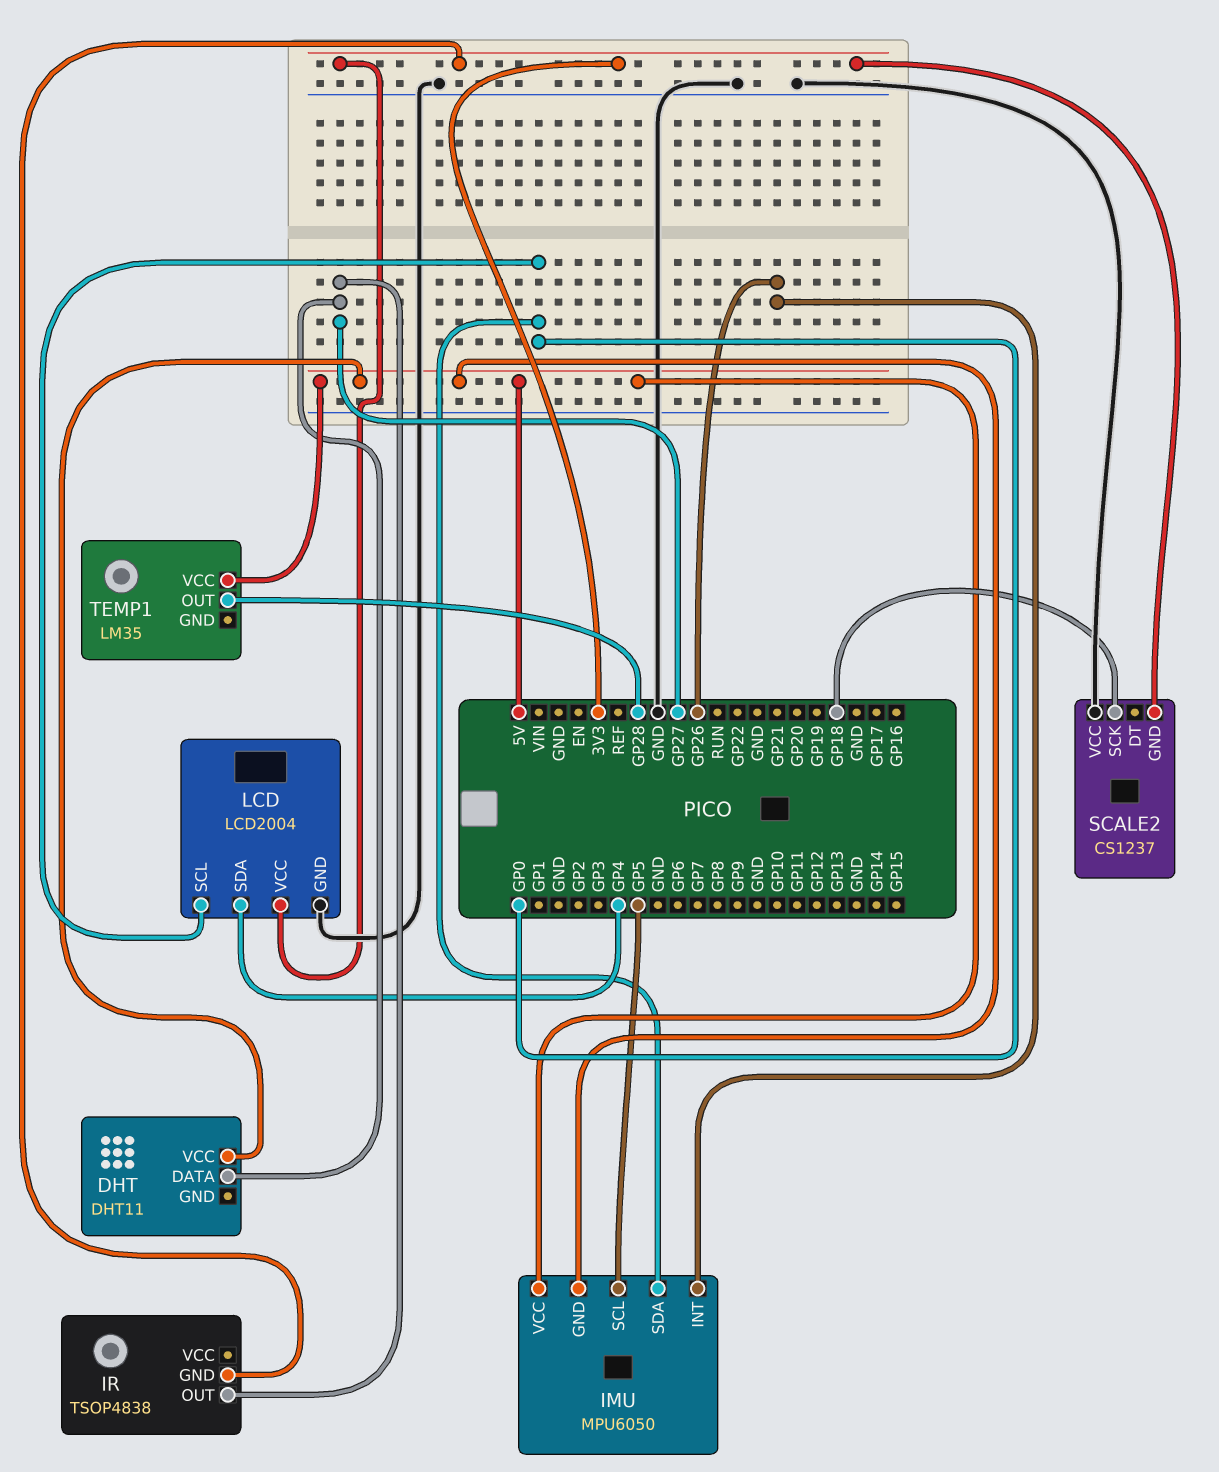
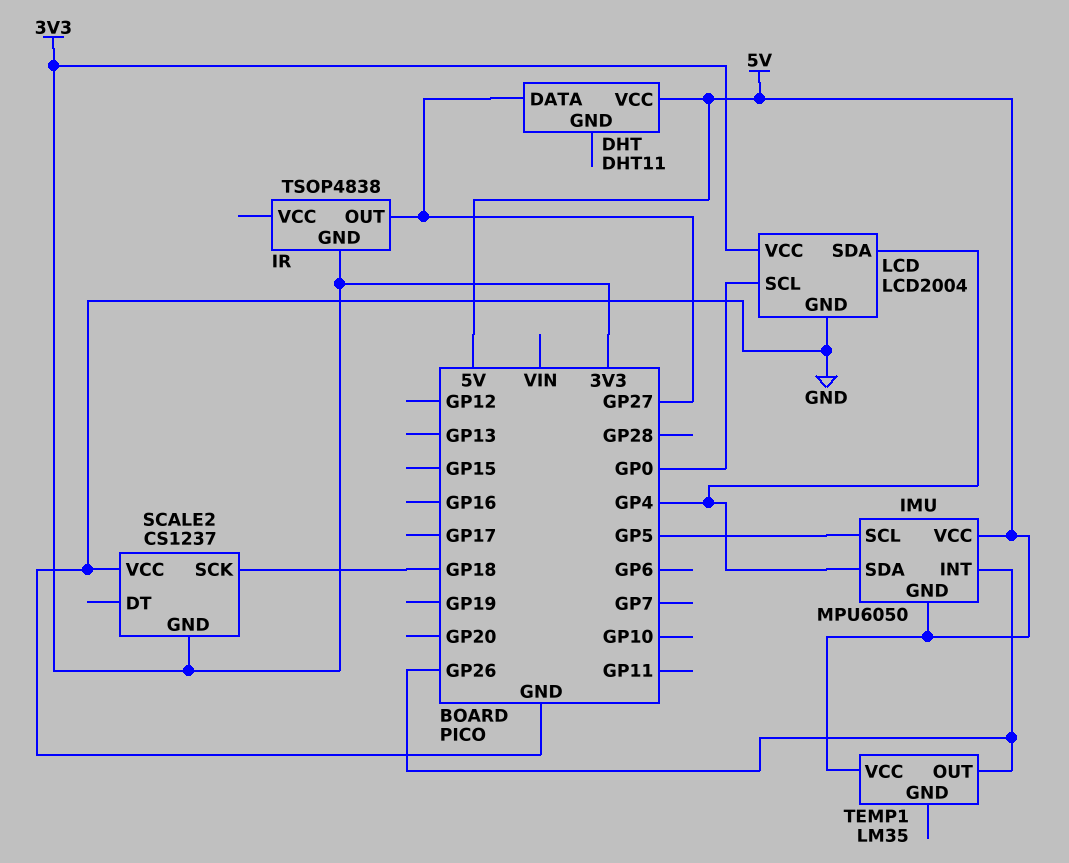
IMU pin SDA: GP0 -> GP4
TEMP1 pin OUT: GP28 -> GP26

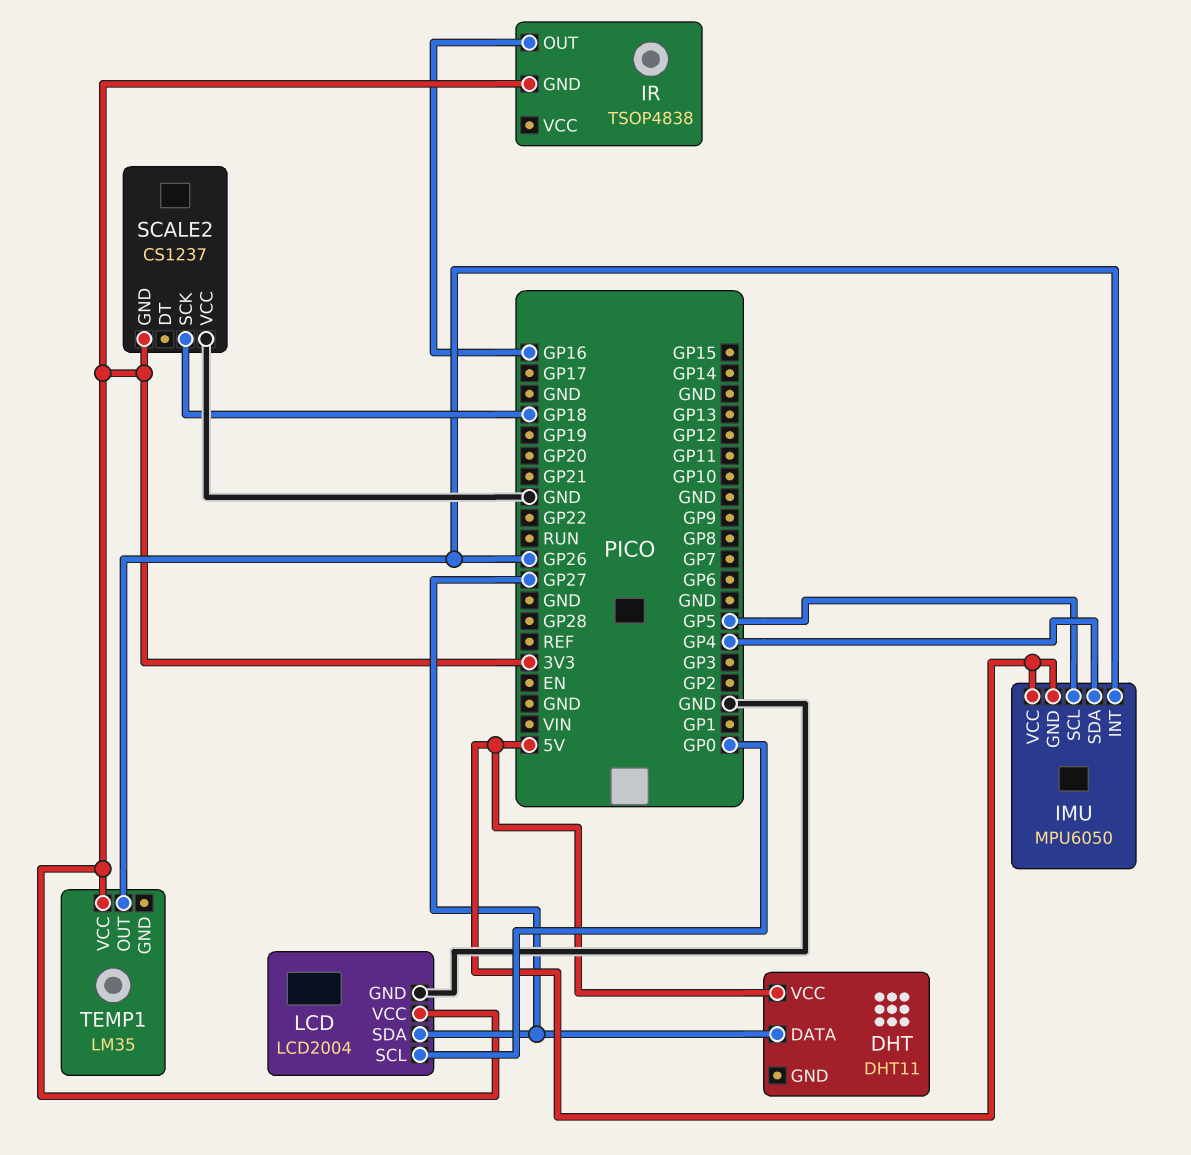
IR pin OUT: GP27 -> GP16
LCD pin SDA: GP4 -> GP27
TEMP1 pin VCC: 5V -> 3V3

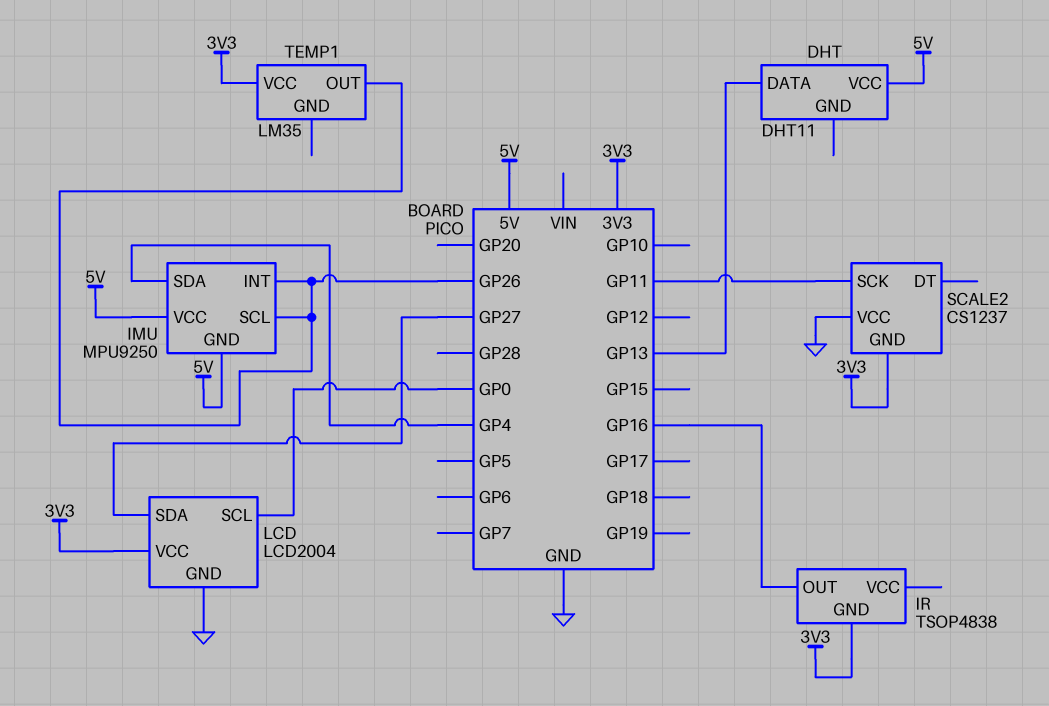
DHT pin DATA: GP27 -> GP13
IMU: MPU6050 -> MPU9250
IMU pin SCL: GP5 -> GP26
SCALE2 pin SCK: GP18 -> GP11

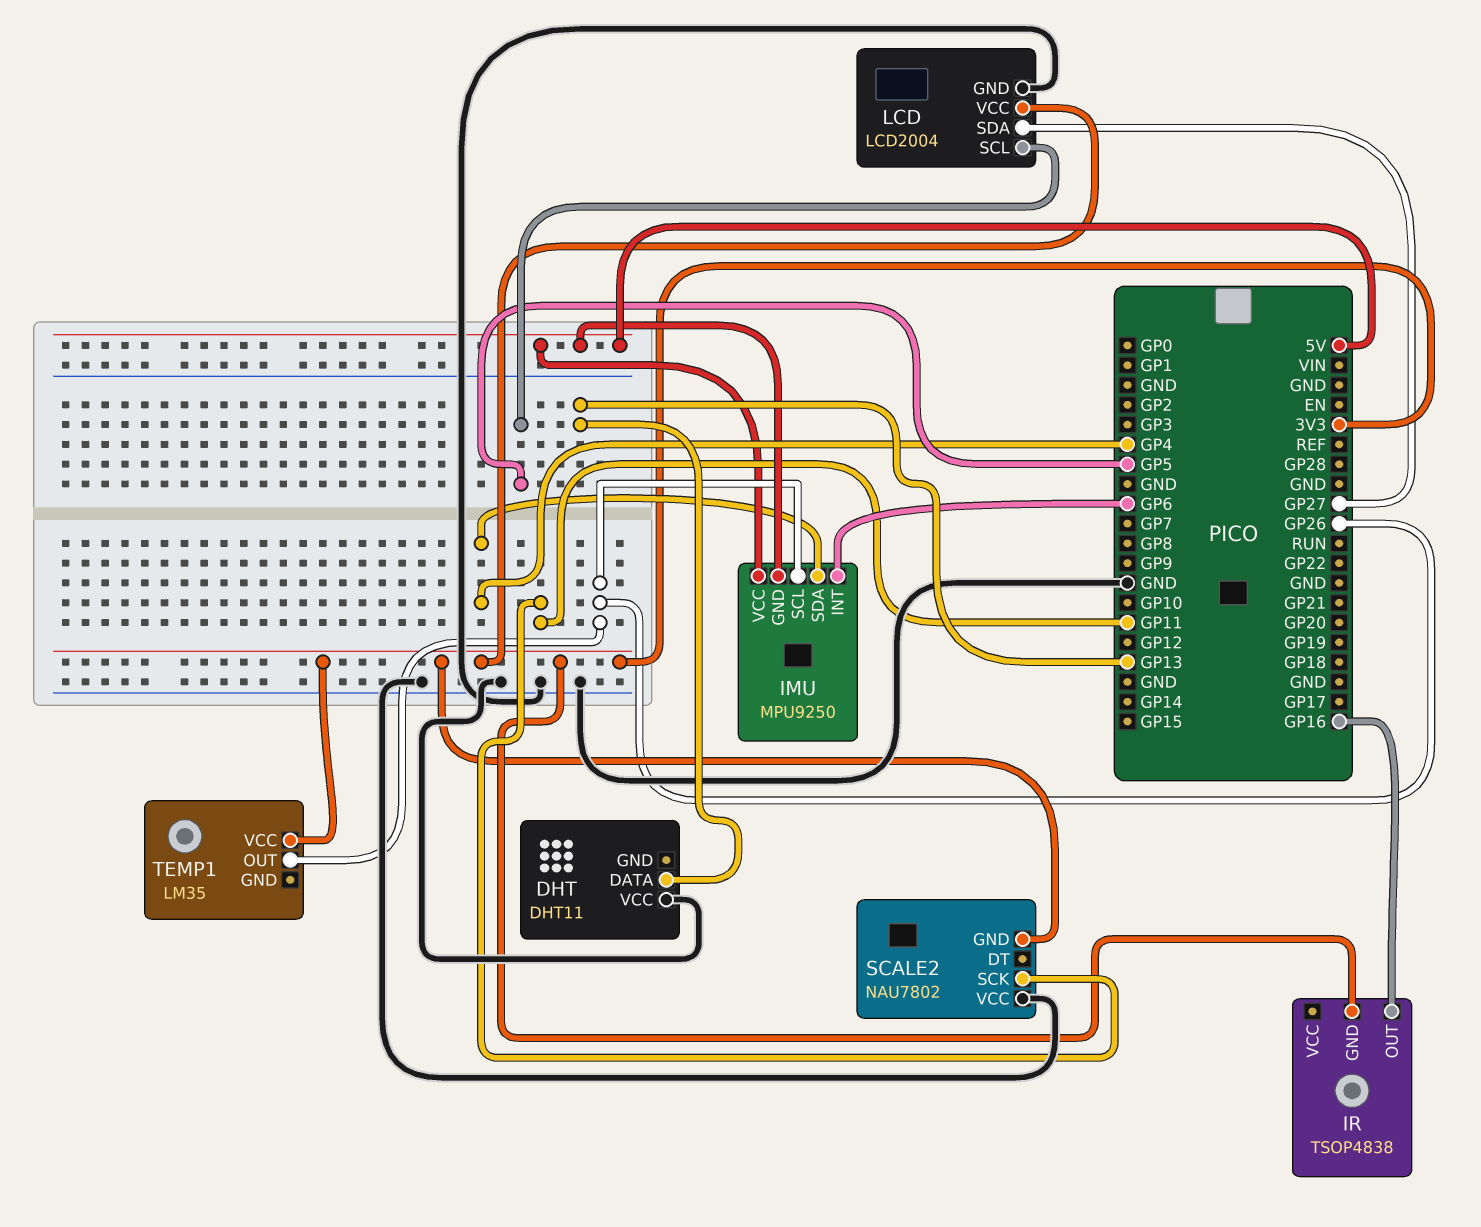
DHT pin VCC: 5V -> GND
IMU pin INT: GP26 -> GP6
LCD pin SCL: GP0 -> GP5
SCALE2: CS1237 -> NAU7802

